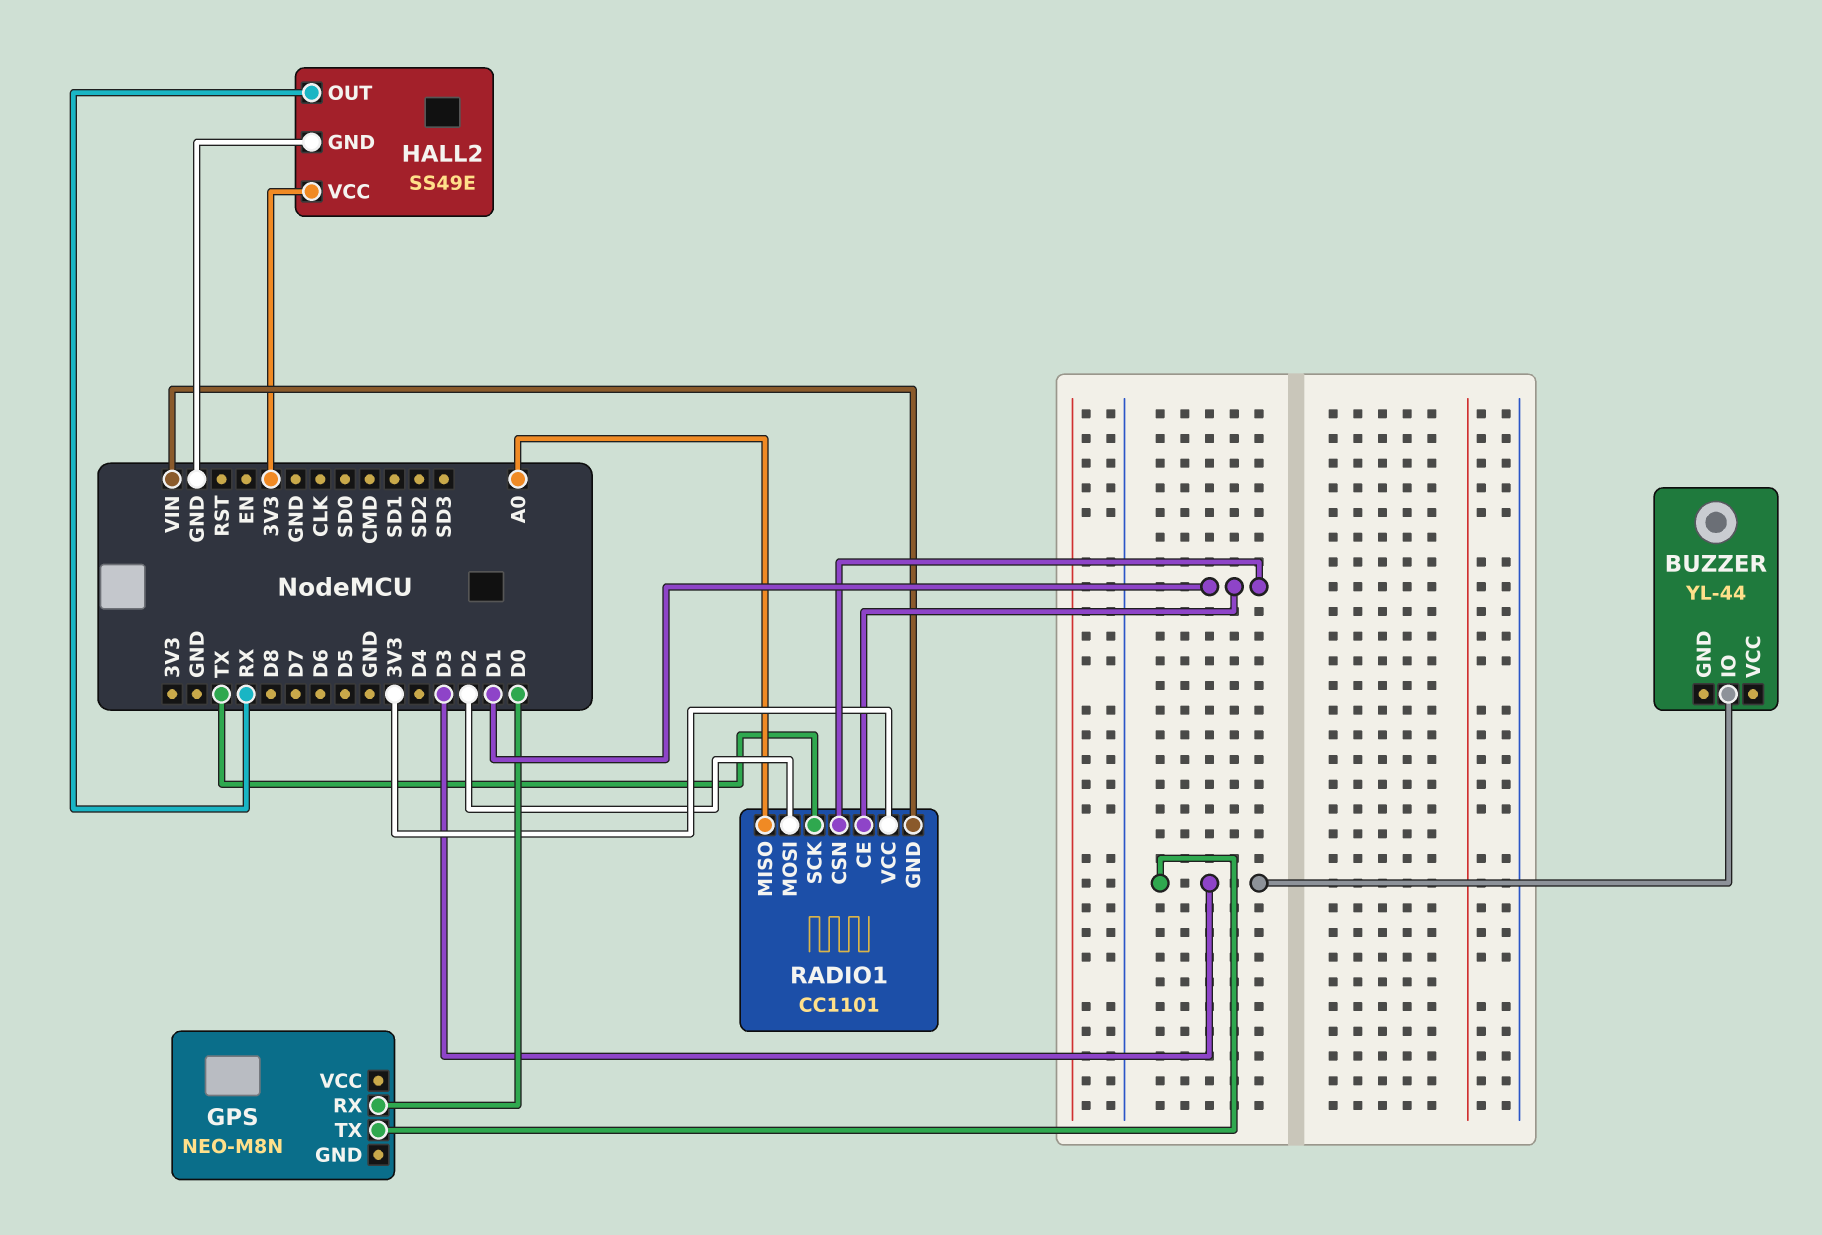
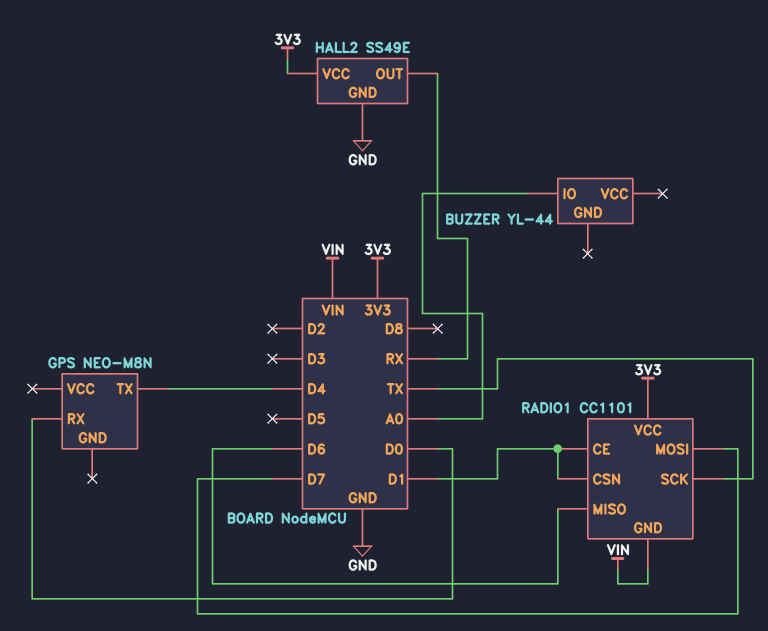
BUZZER pin IO: D3 -> A0
GPS pin TX: D3 -> D4
RADIO1 pin MISO: A0 -> D6
RADIO1 pin MOSI: D2 -> D7

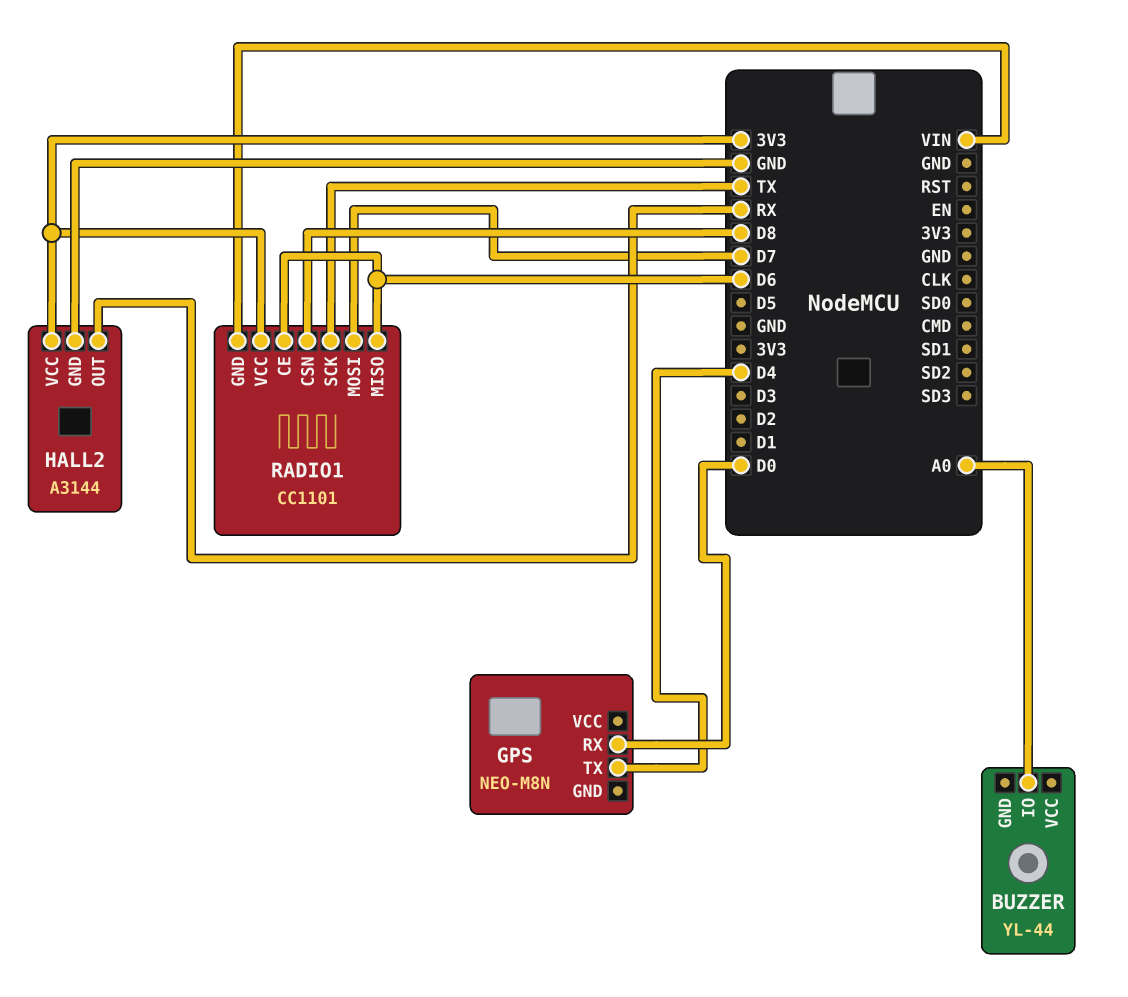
HALL2: SS49E -> A3144
RADIO1 pin CE: D1 -> D6
RADIO1 pin CSN: D1 -> D8

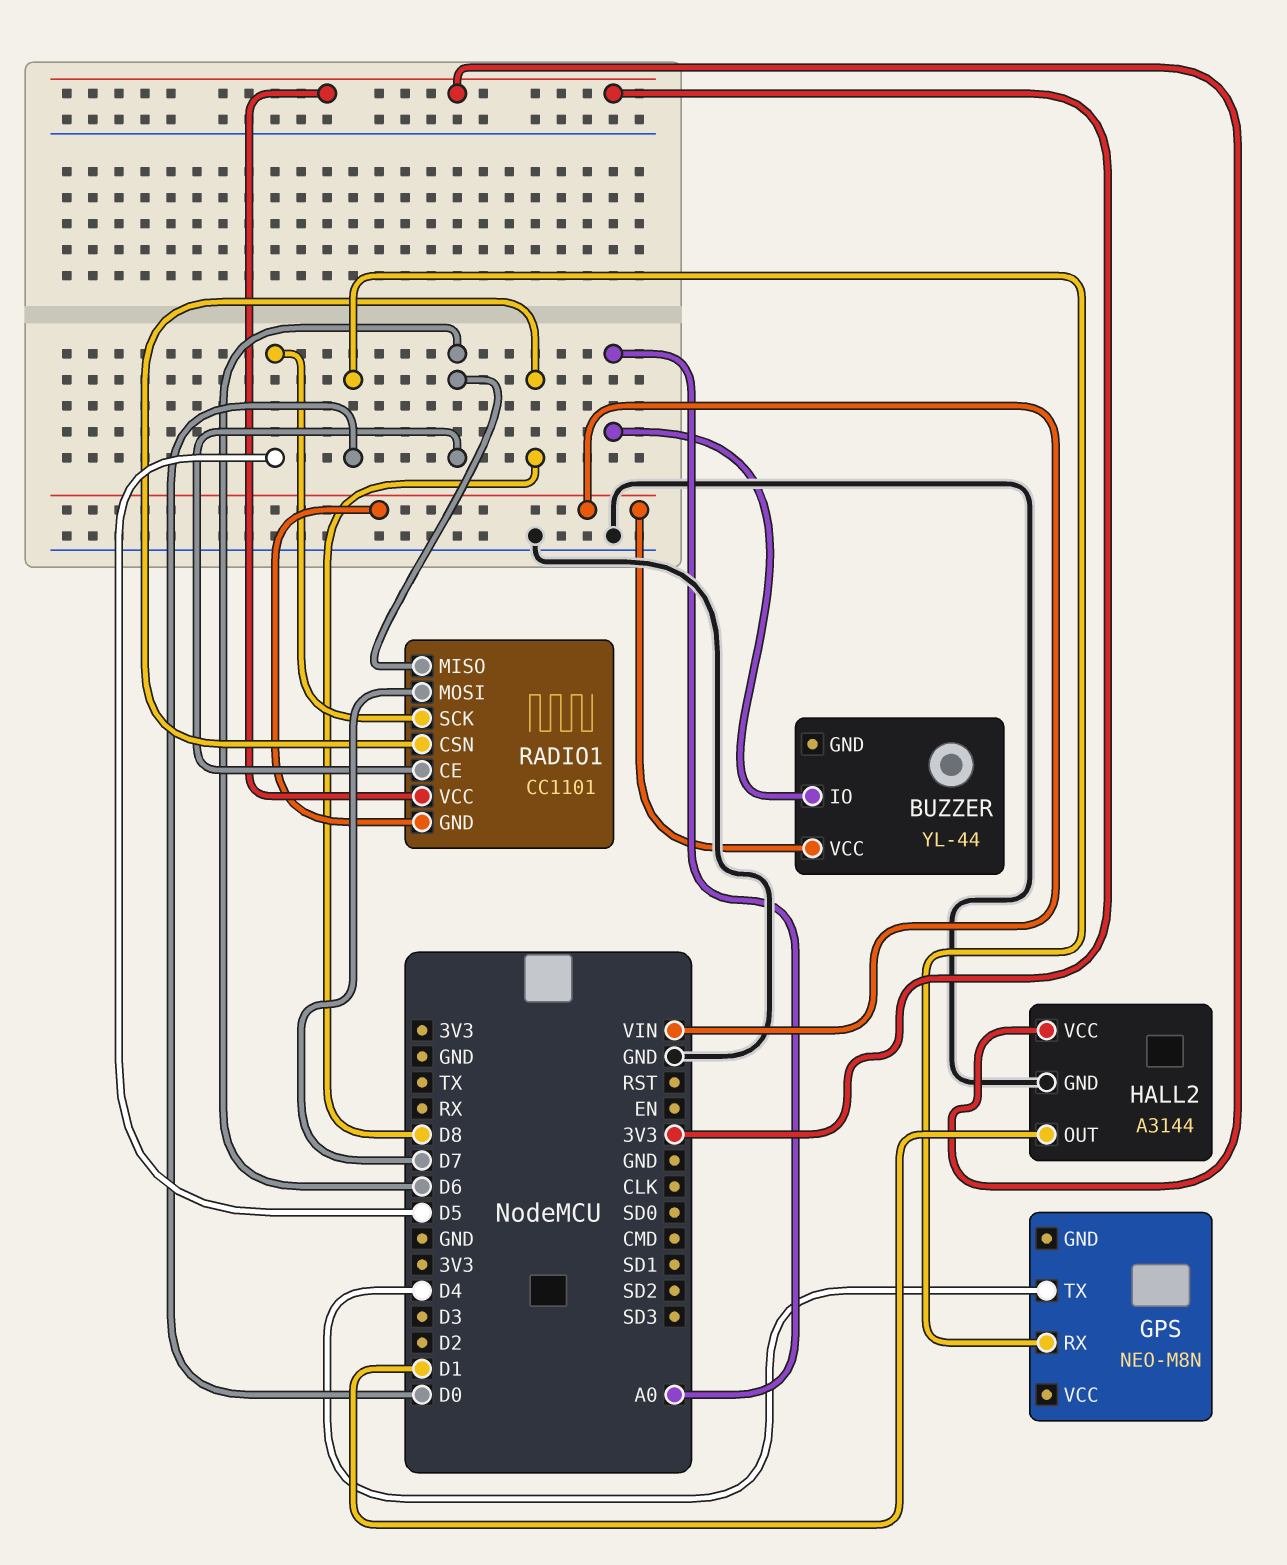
BUZZER pin VCC: none -> VIN
HALL2 pin OUT: RX -> D1
RADIO1 pin SCK: TX -> D5

